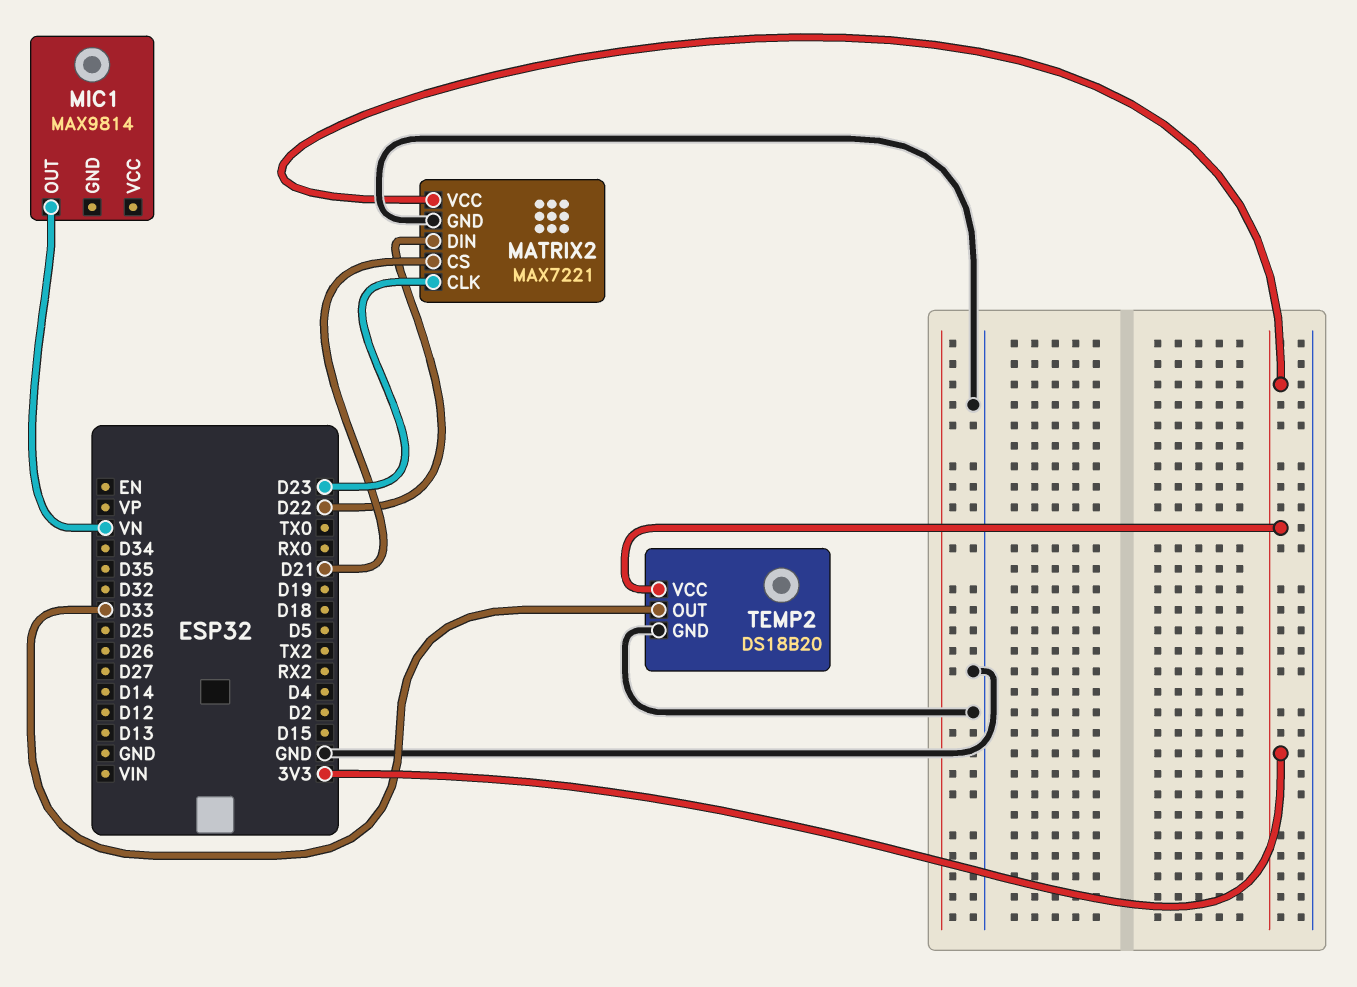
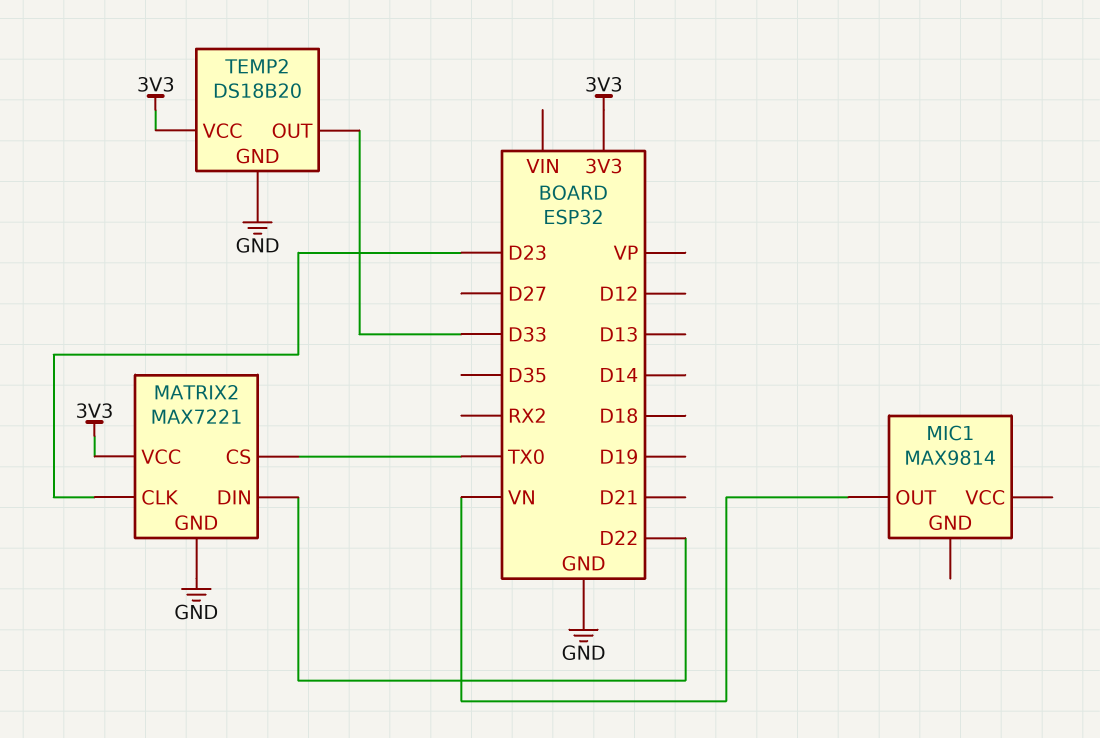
MATRIX2 pin CS: D21 -> TX0

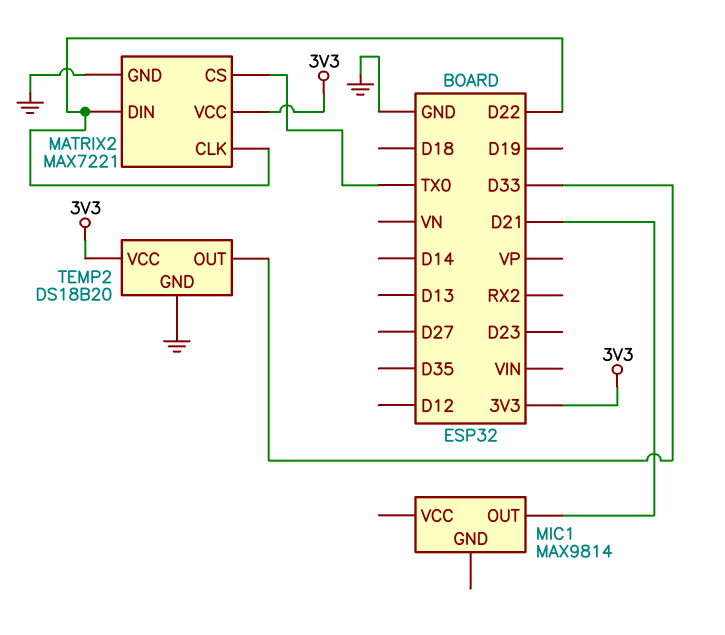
MATRIX2 pin CLK: D23 -> D22
MIC1 pin OUT: VN -> D21

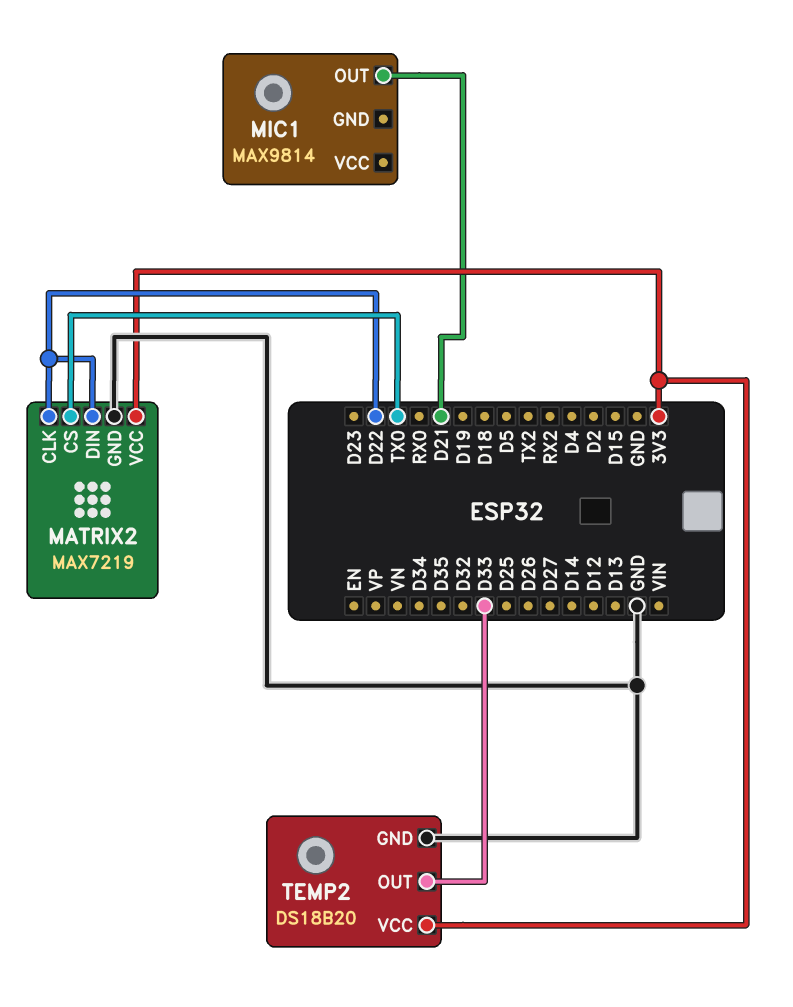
MATRIX2: MAX7221 -> MAX7219

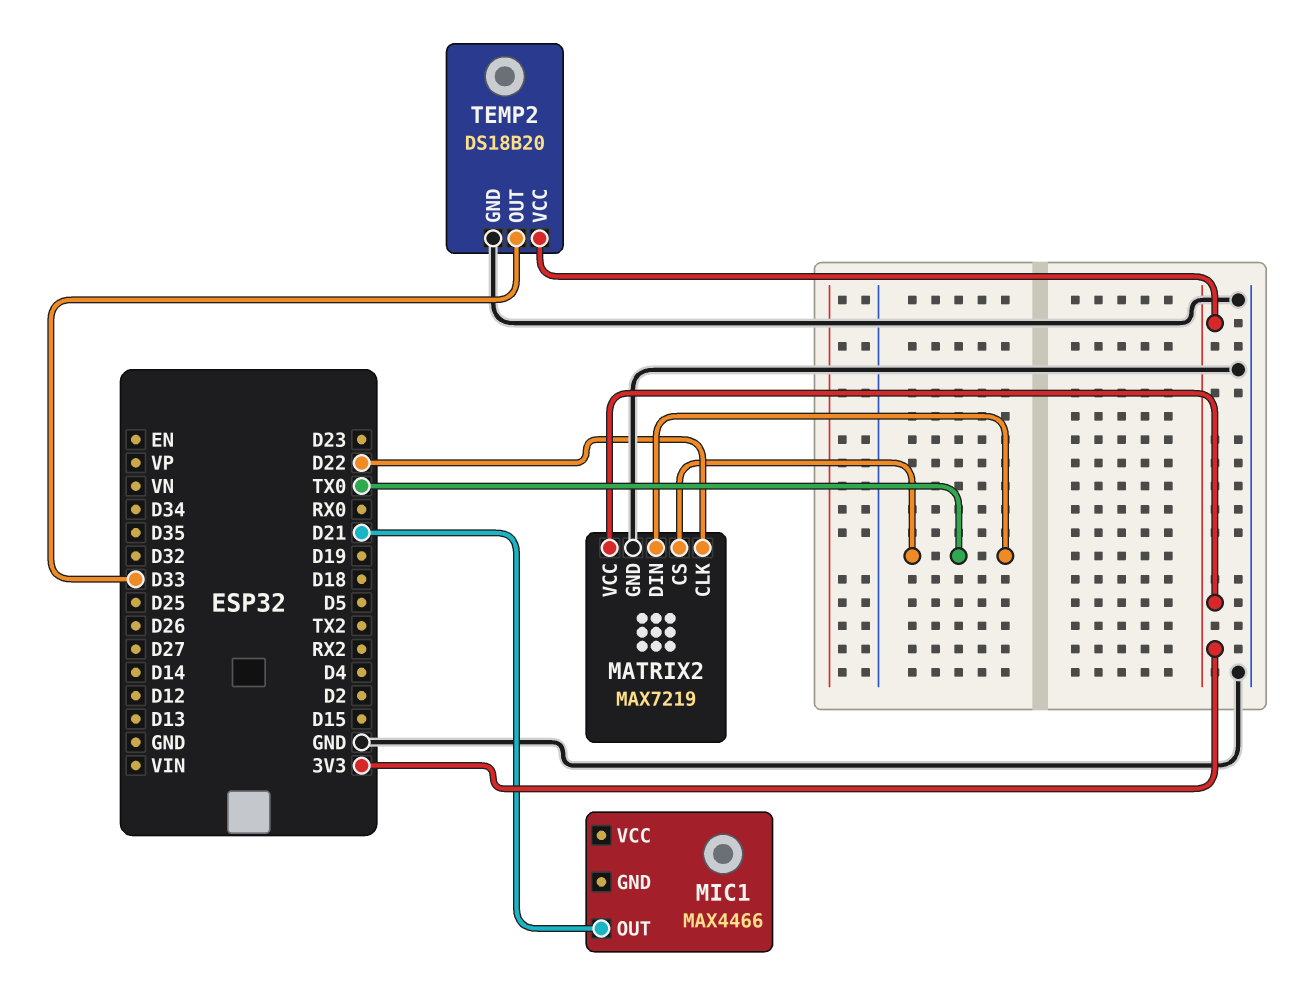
MATRIX2 pin DIN: D22 -> TX0
MIC1: MAX9814 -> MAX4466

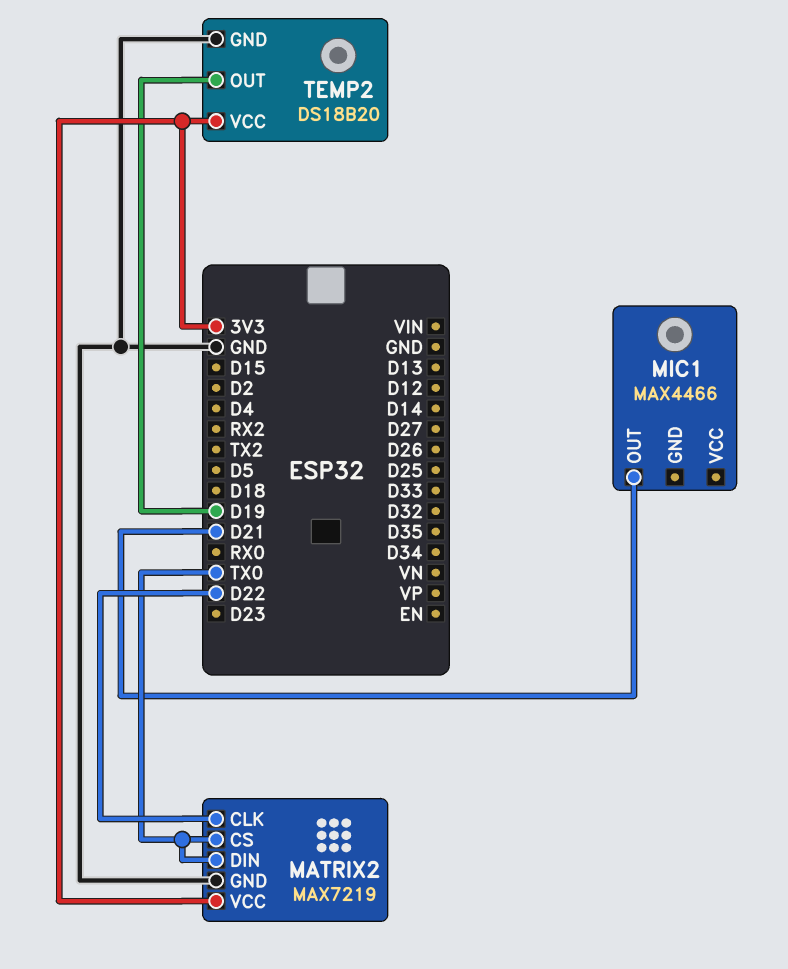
TEMP2 pin OUT: D33 -> D19

